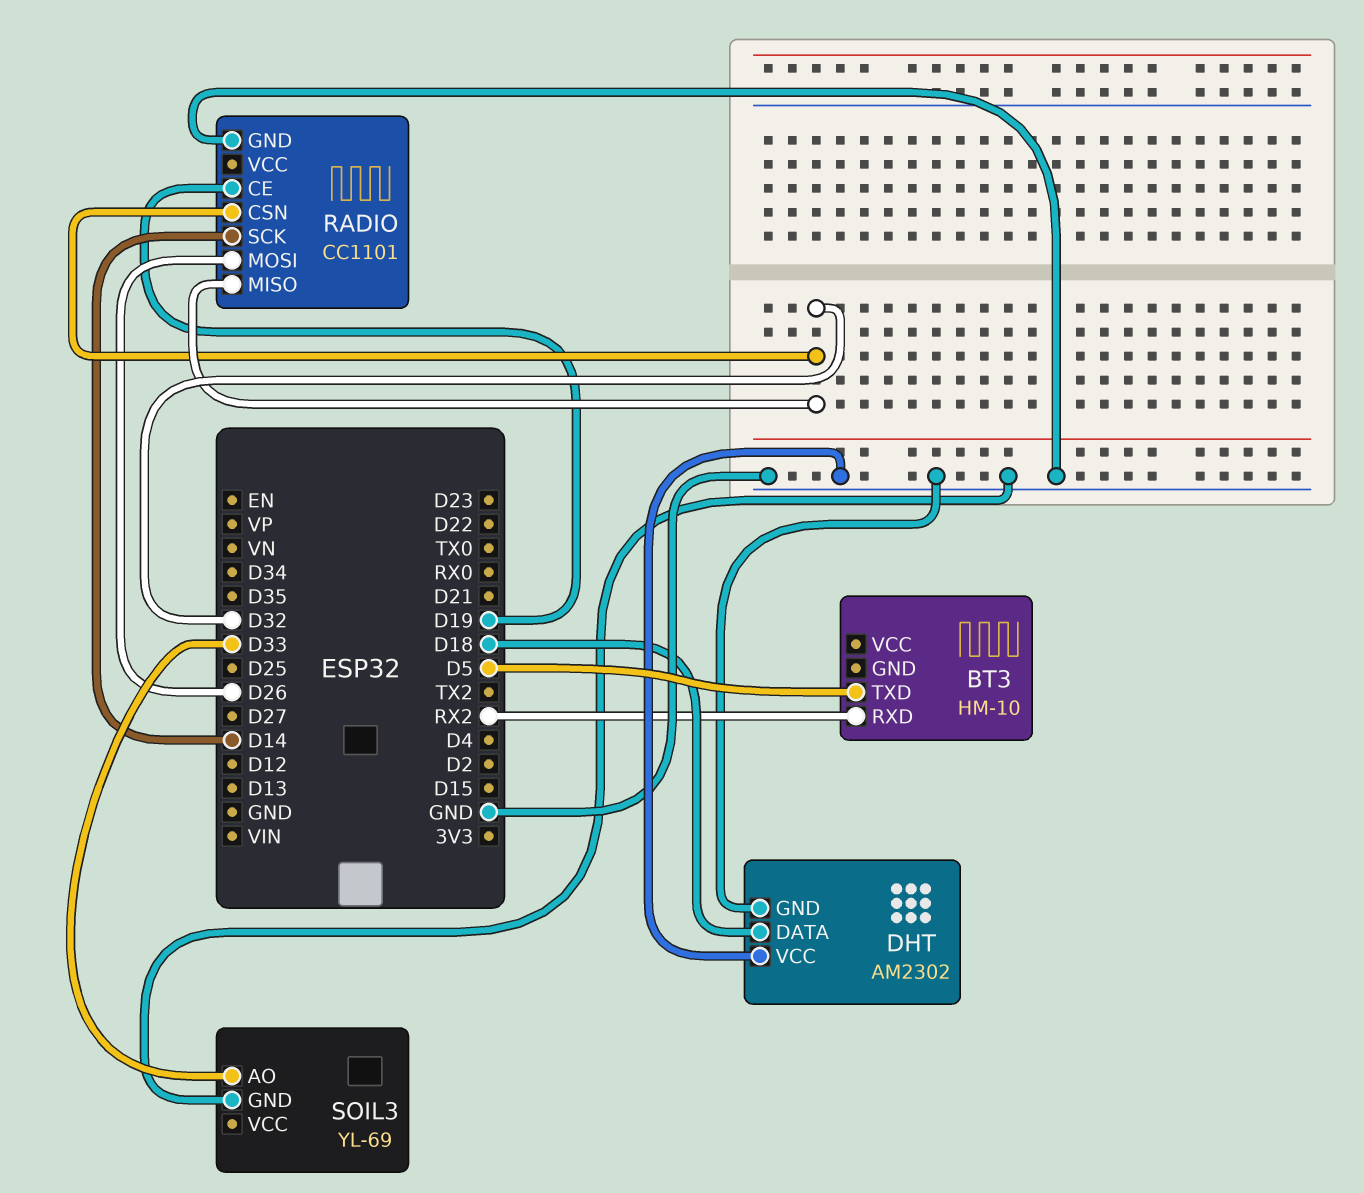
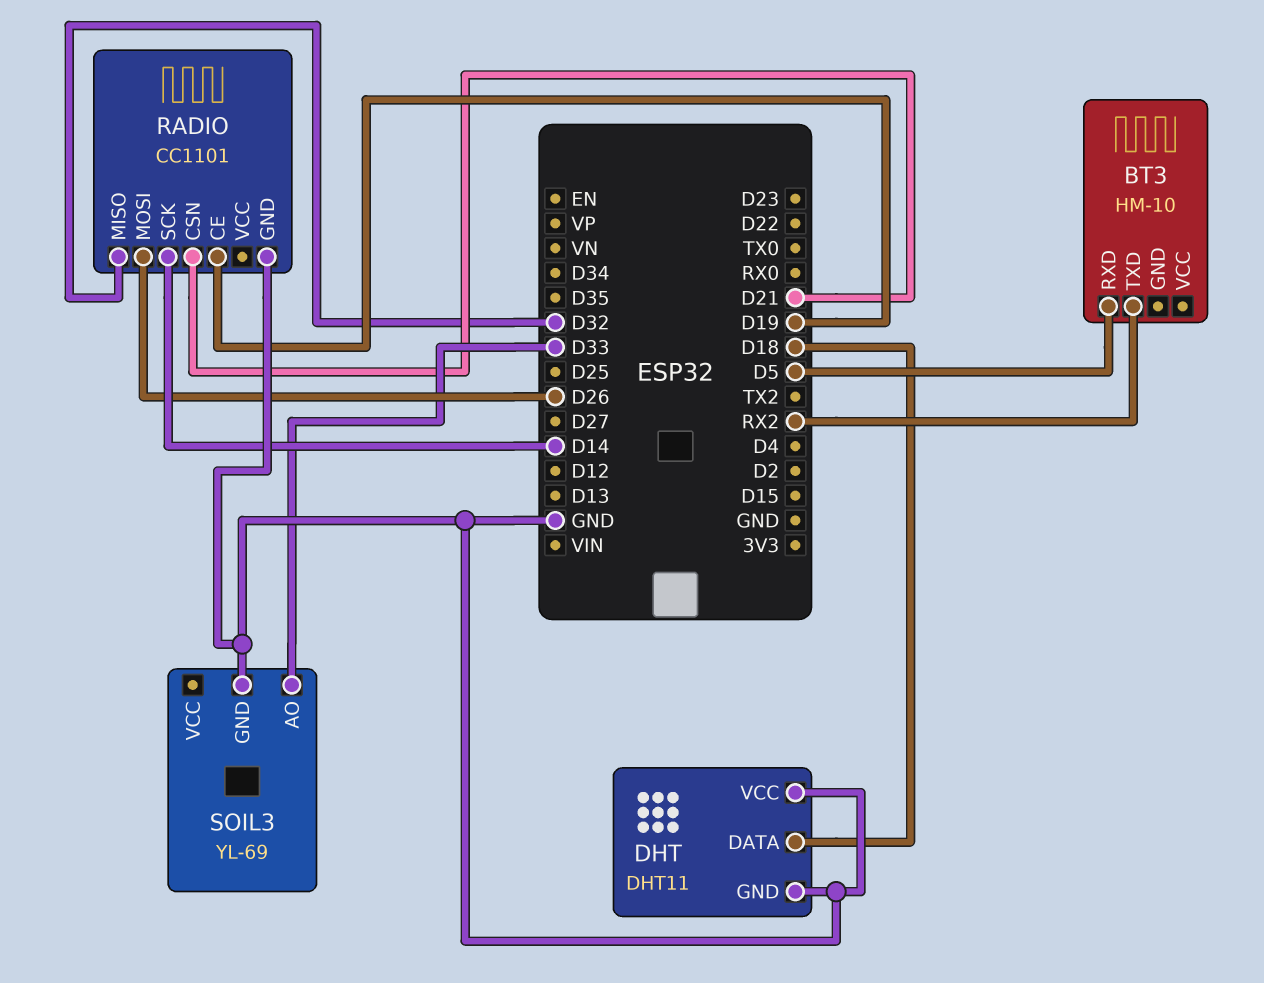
BT3 pin RXD: RX2 -> D5
BT3 pin TXD: D5 -> RX2
DHT: AM2302 -> DHT11
RADIO pin CSN: D32 -> D21

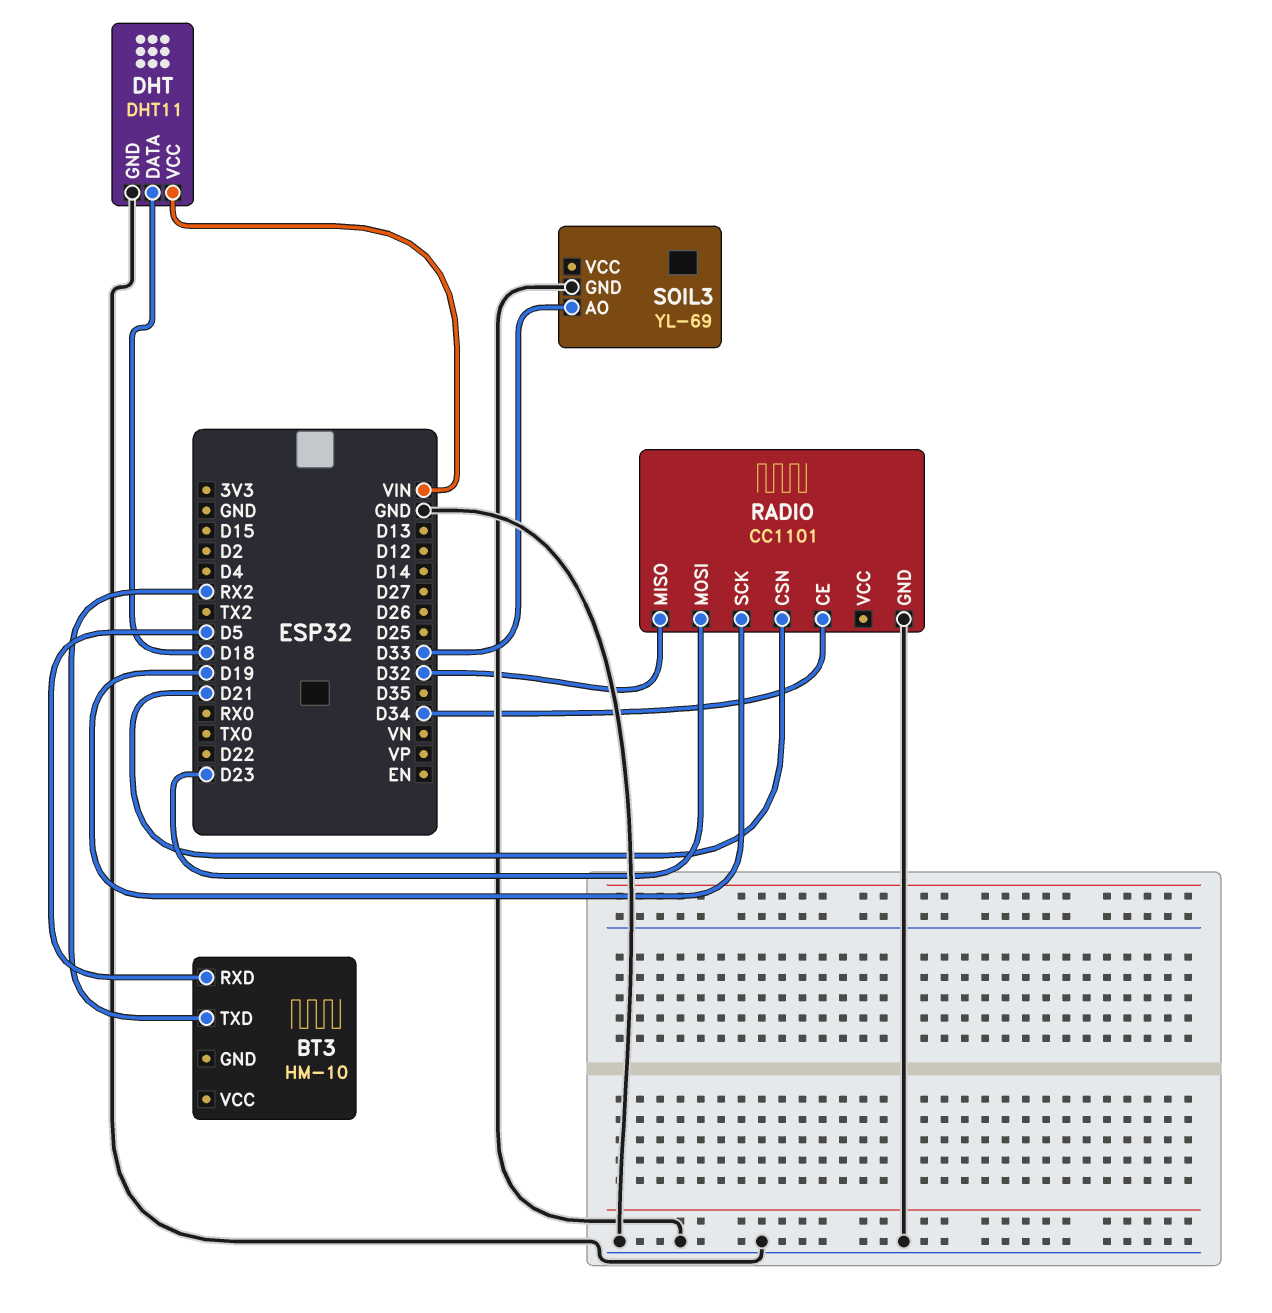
DHT pin VCC: GND -> VIN
RADIO pin CE: D19 -> D34
RADIO pin MOSI: D26 -> D23
RADIO pin SCK: D14 -> D19

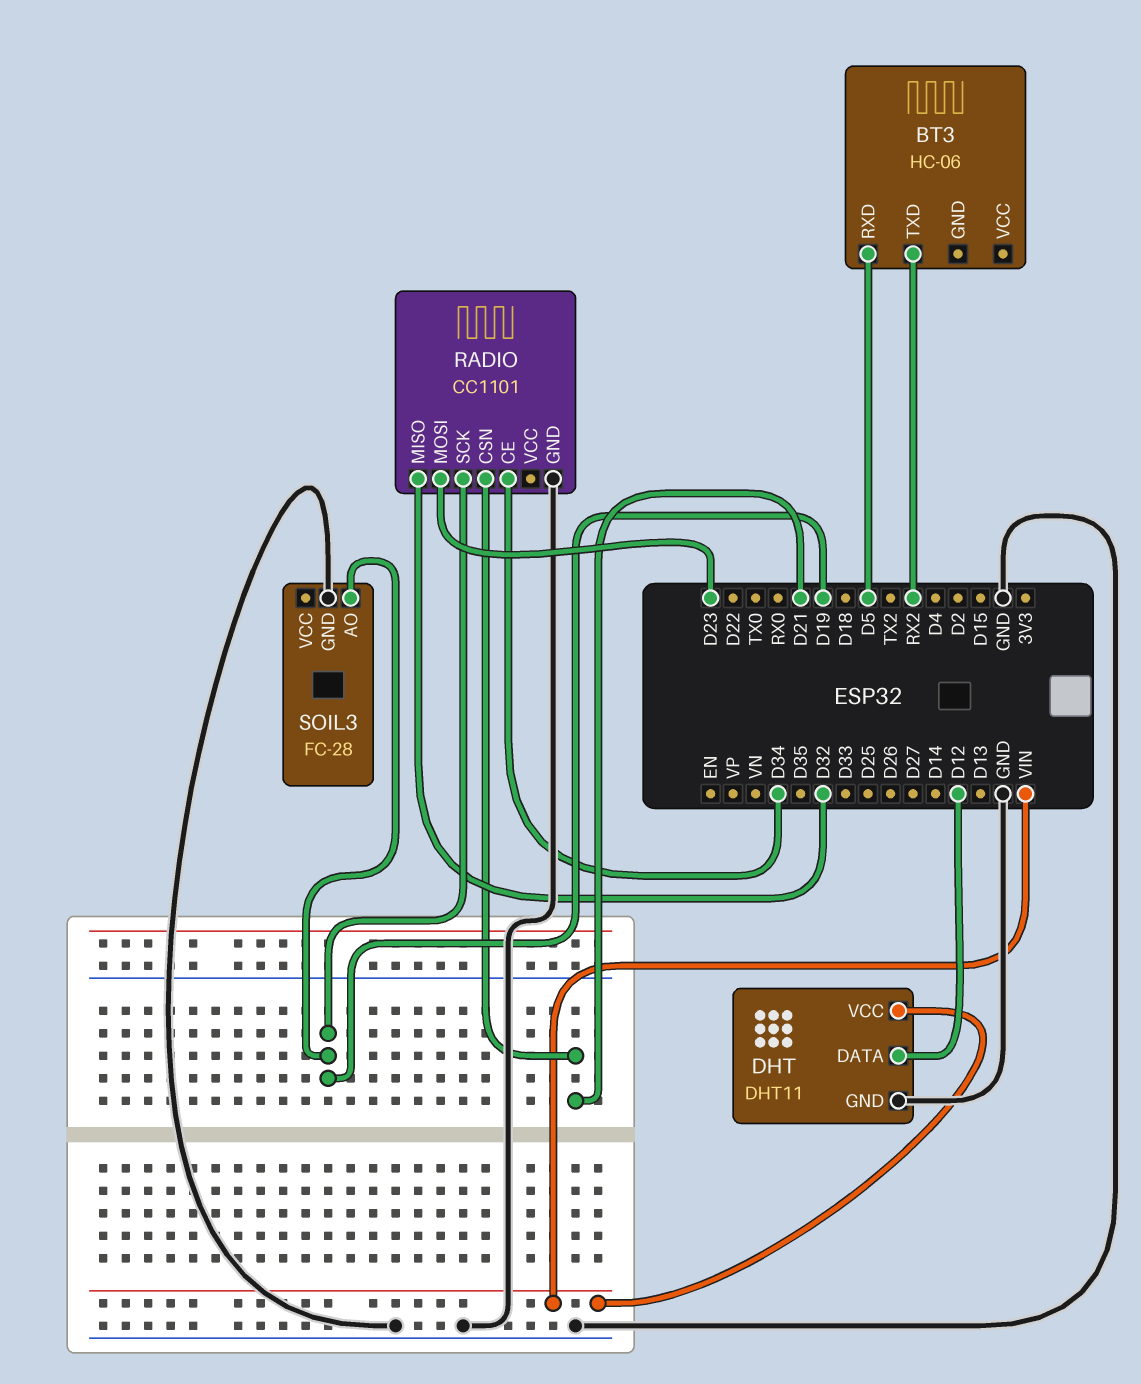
BT3: HM-10 -> HC-06
DHT pin DATA: D18 -> D12
SOIL3: YL-69 -> FC-28
SOIL3 pin AO: D33 -> D19

